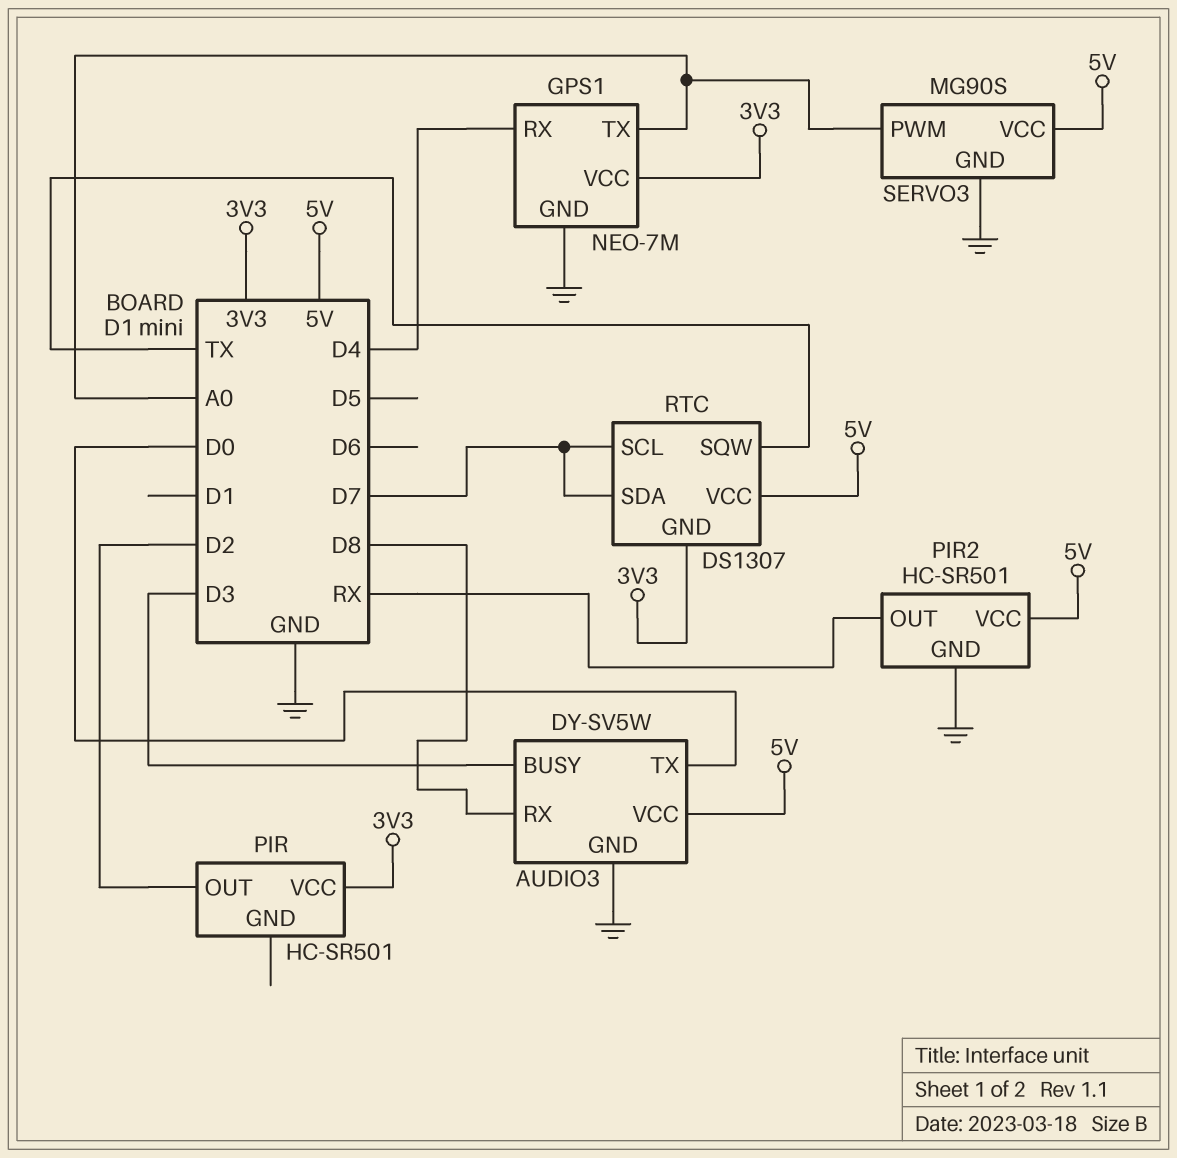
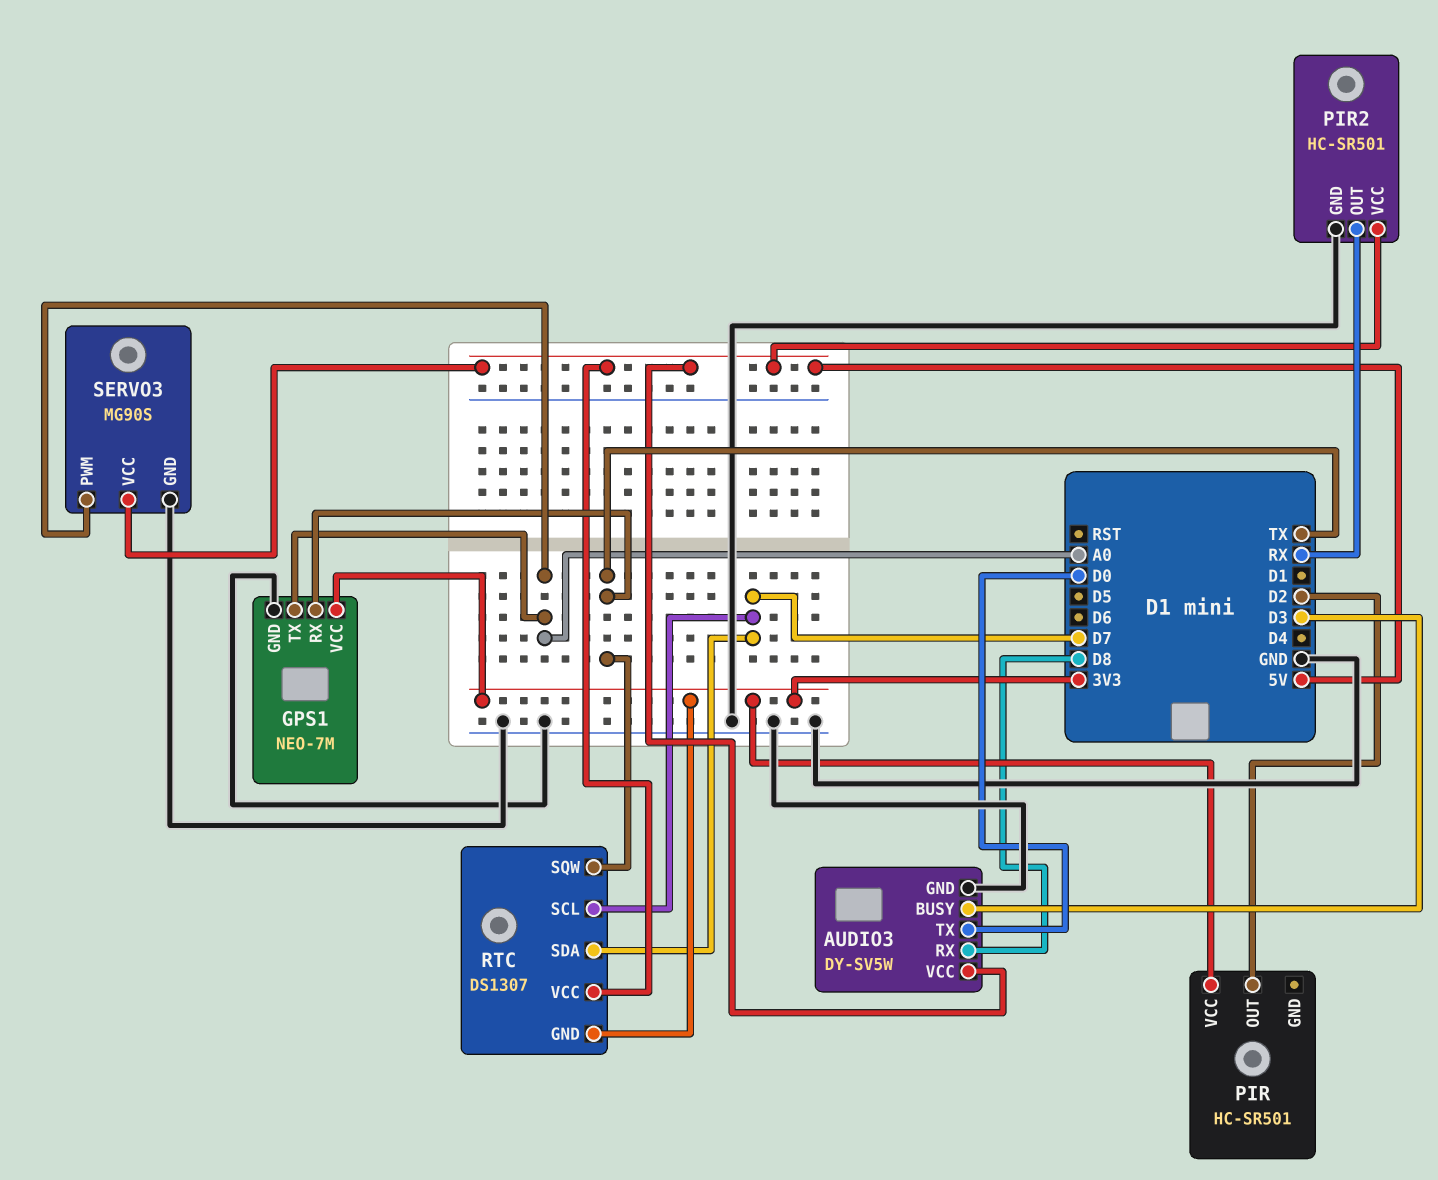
GPS1 pin RX: D4 -> TX

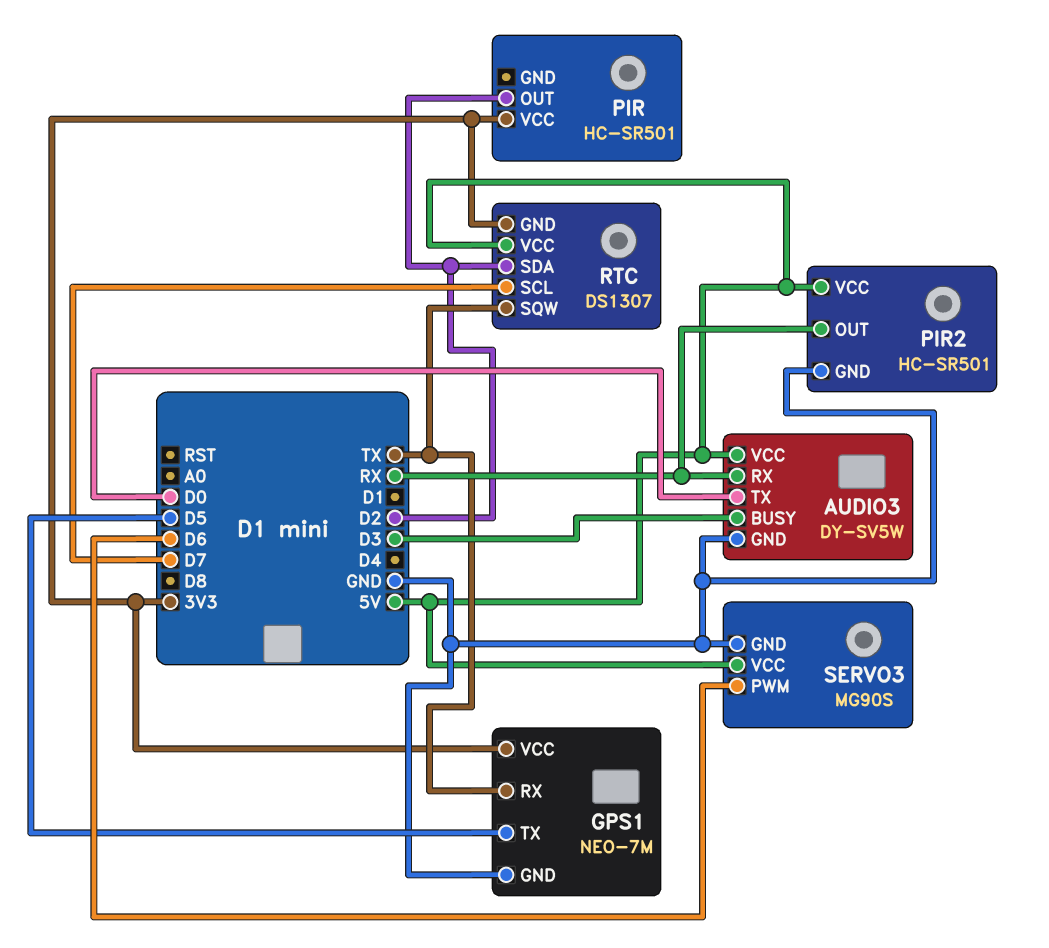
AUDIO3 pin RX: D8 -> RX
GPS1 pin TX: A0 -> D5
RTC pin SDA: D7 -> D2
SERVO3 pin PWM: A0 -> D6

